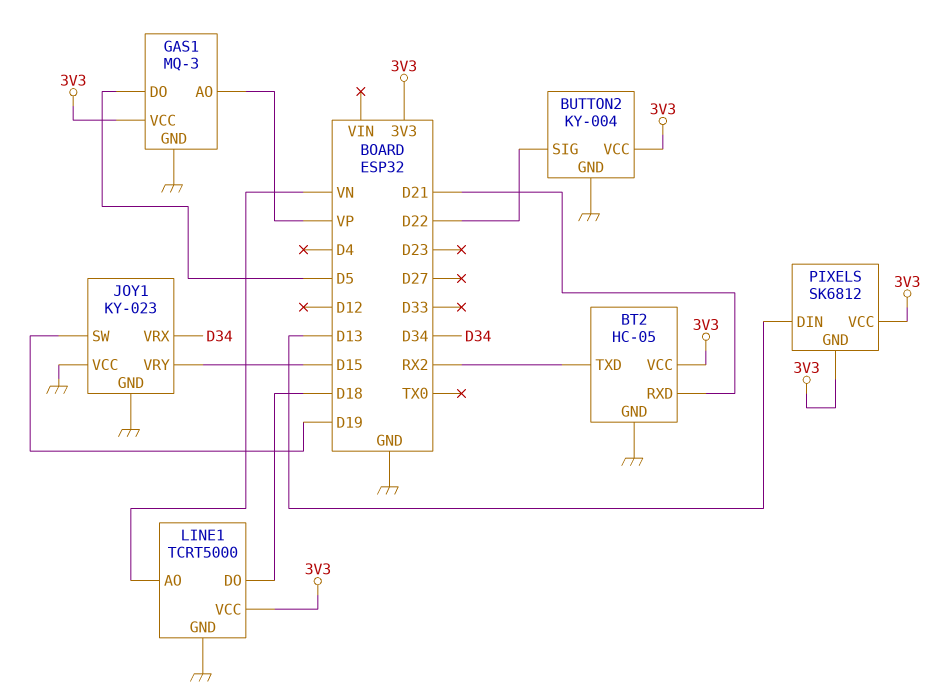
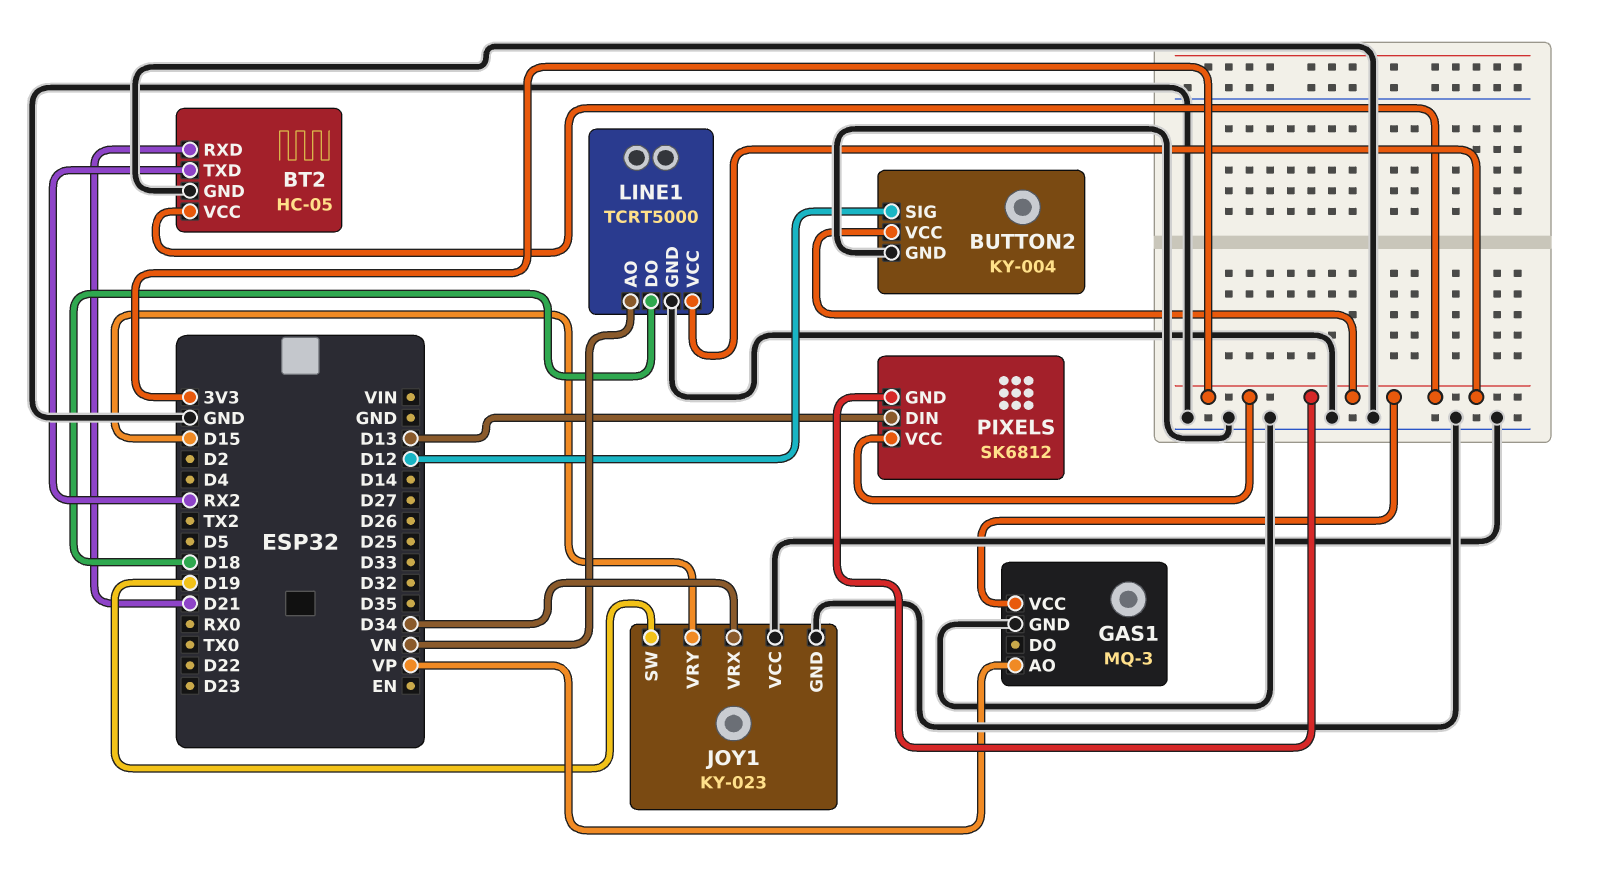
BUTTON2 pin SIG: D22 -> D12
GAS1 pin DO: D5 -> none

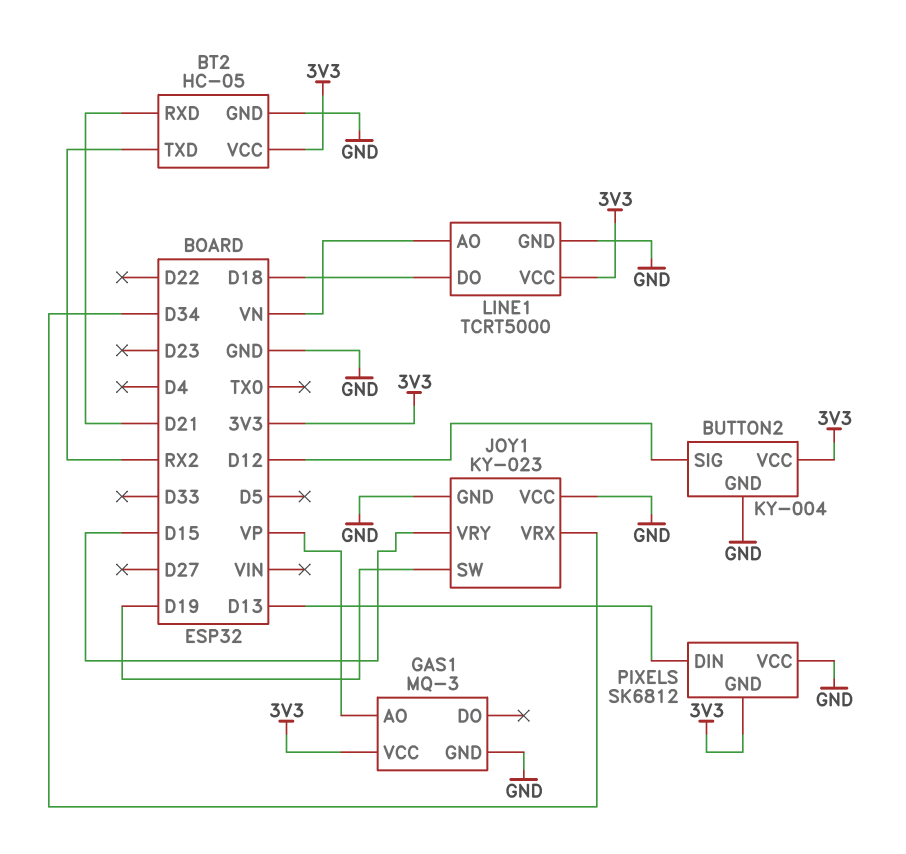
PIXELS pin VCC: 3V3 -> GND

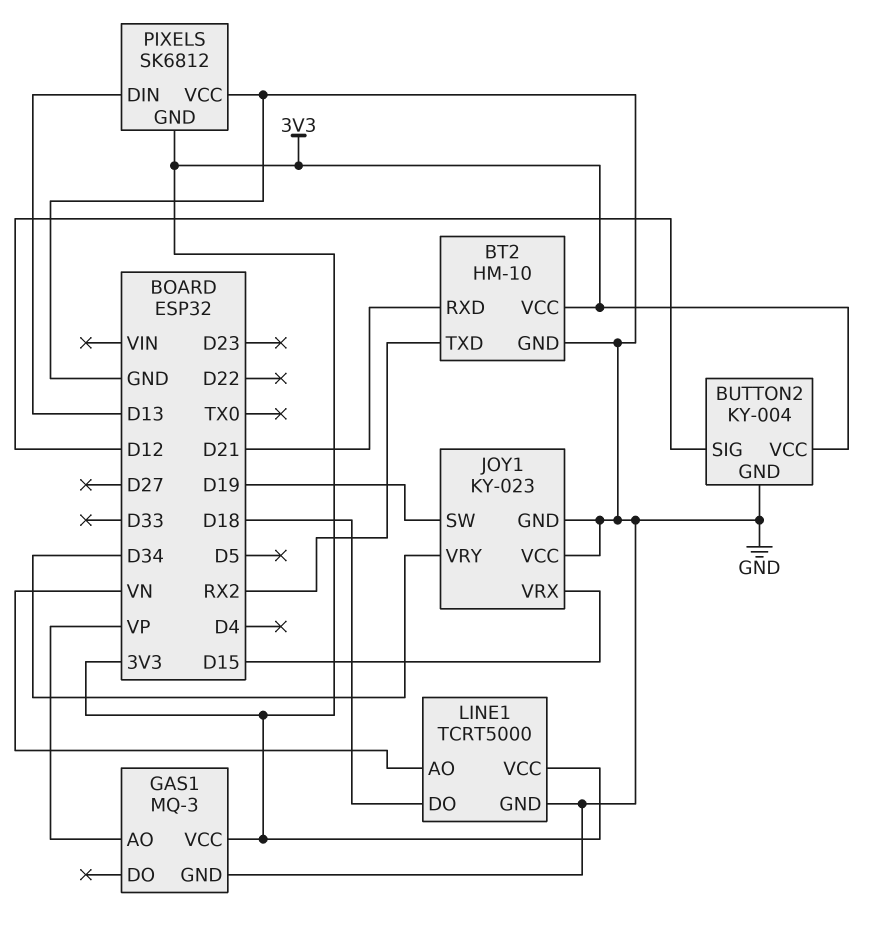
BT2: HC-05 -> HM-10
JOY1 pin VRX: D34 -> D15
JOY1 pin VRY: D15 -> D34

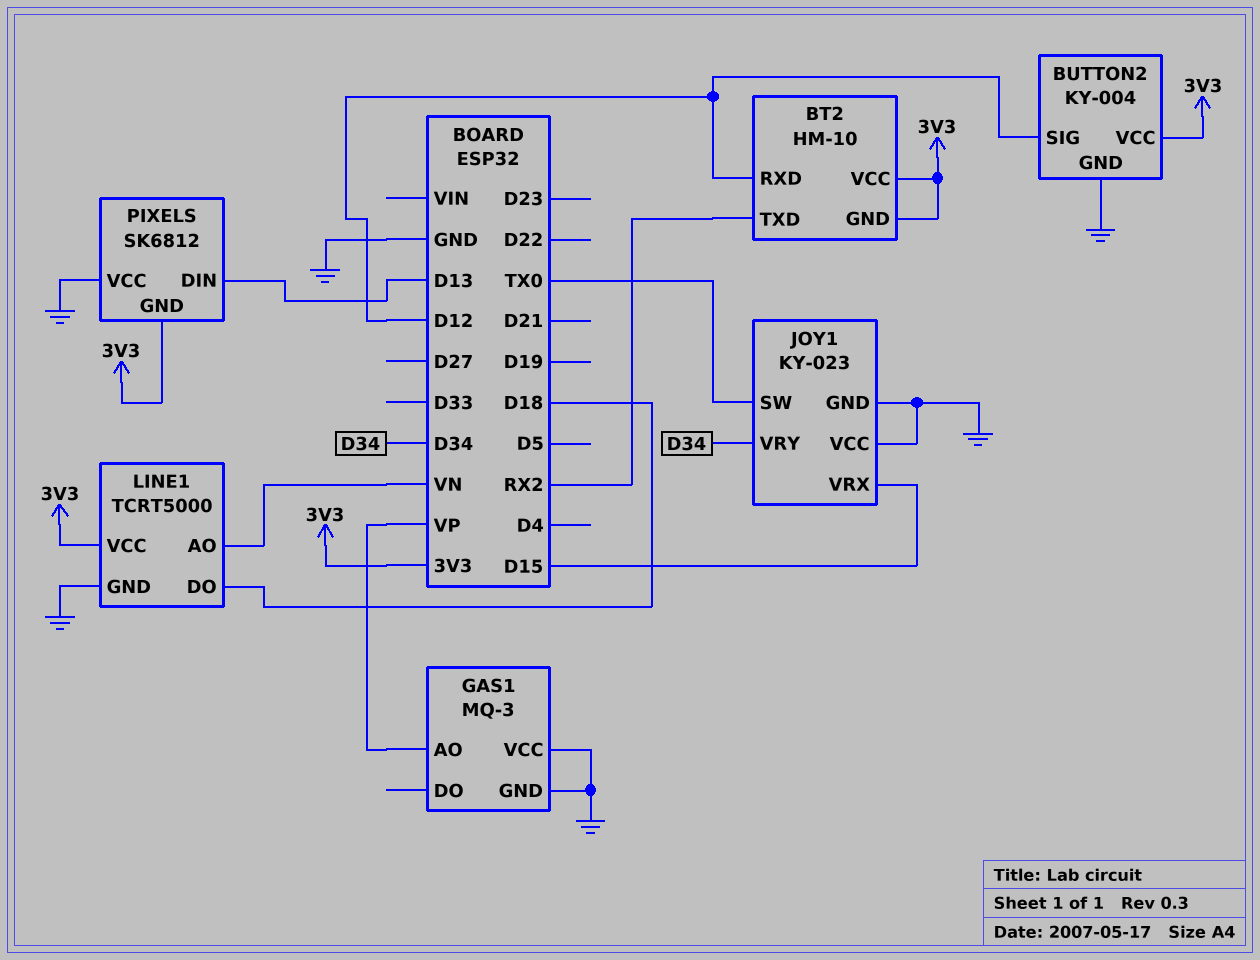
BT2 pin GND: GND -> 3V3
BT2 pin RXD: D21 -> D12
GAS1 pin VCC: 3V3 -> GND
JOY1 pin SW: D19 -> TX0

